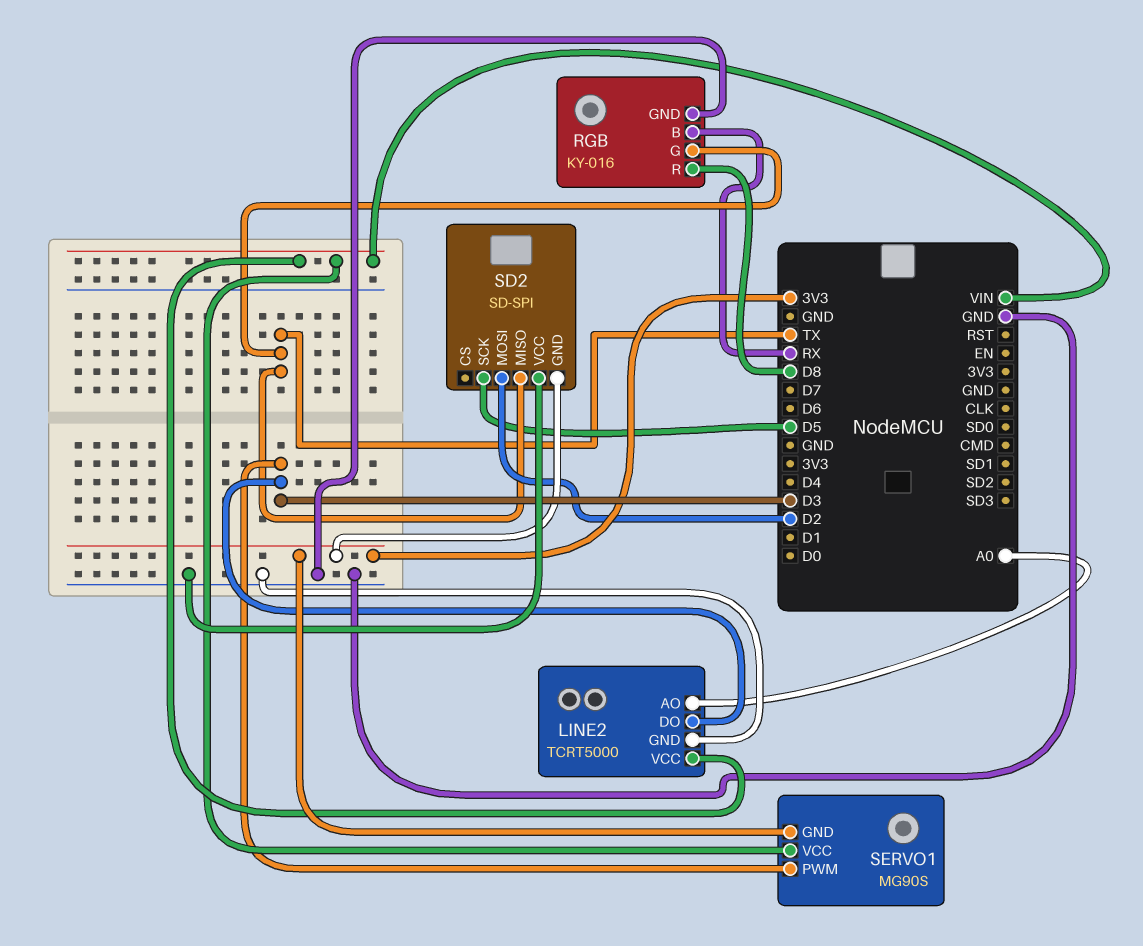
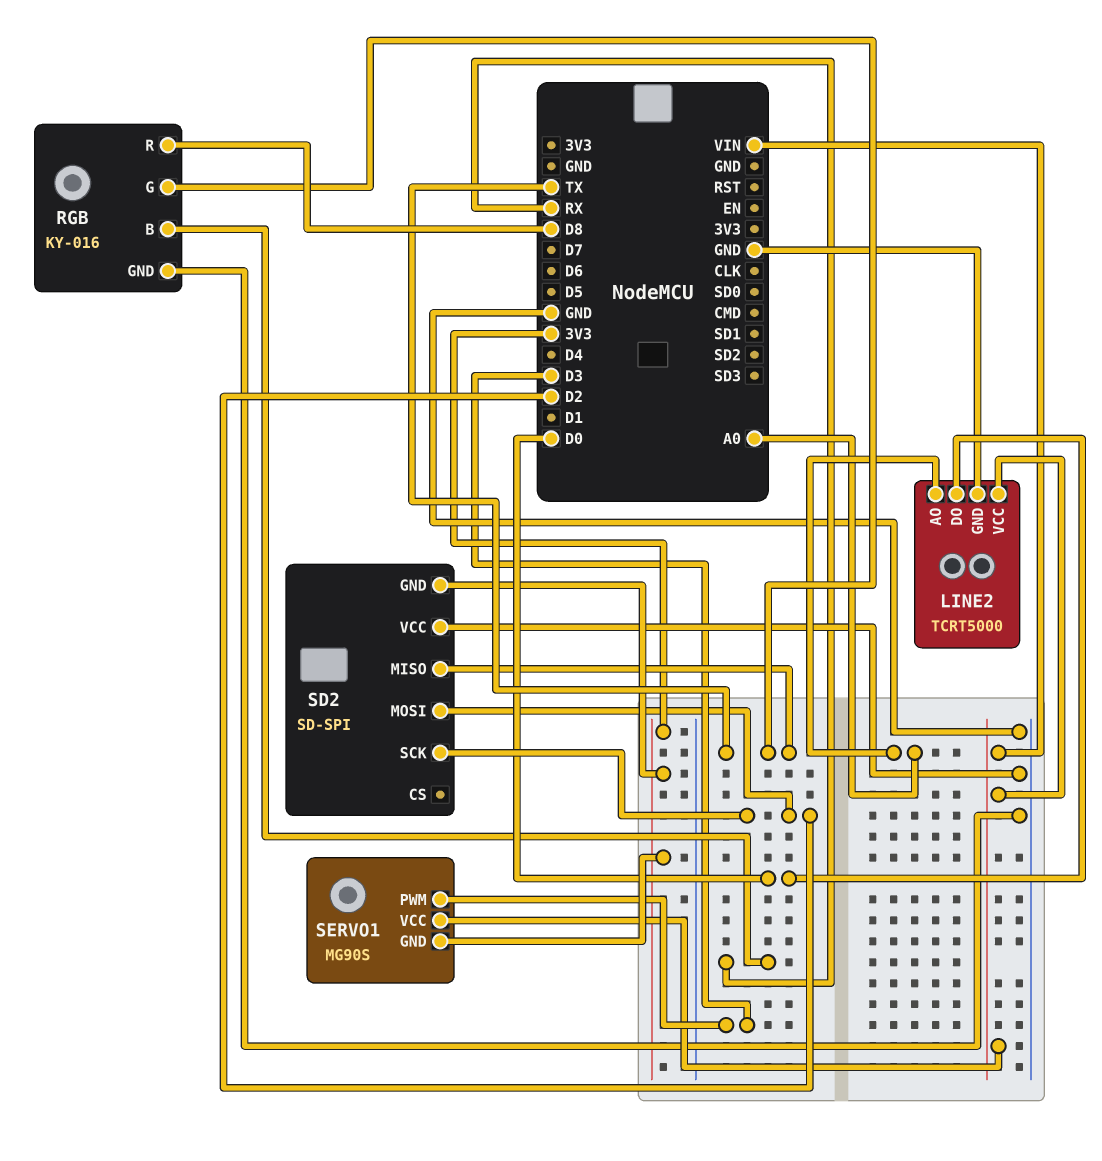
LINE2 pin DO: D3 -> D0
SD2 pin SCK: D5 -> D2

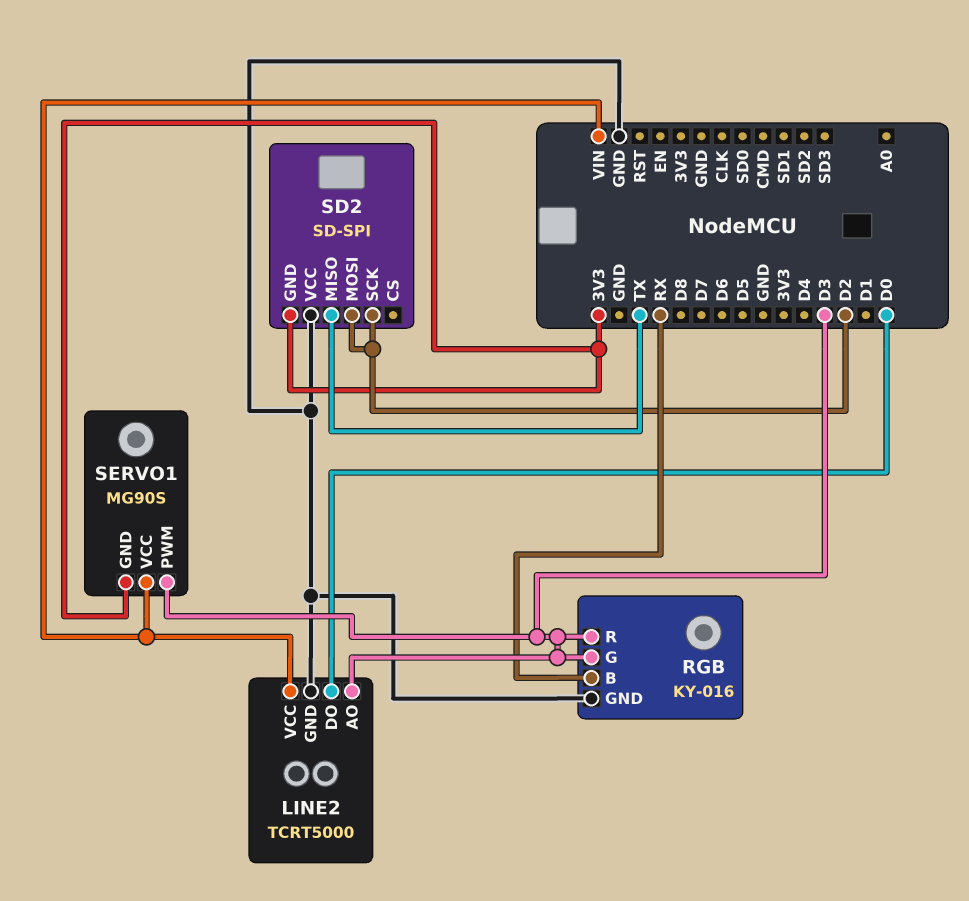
LINE2 pin AO: A0 -> D3
RGB pin G: TX -> D3
RGB pin R: D8 -> D3

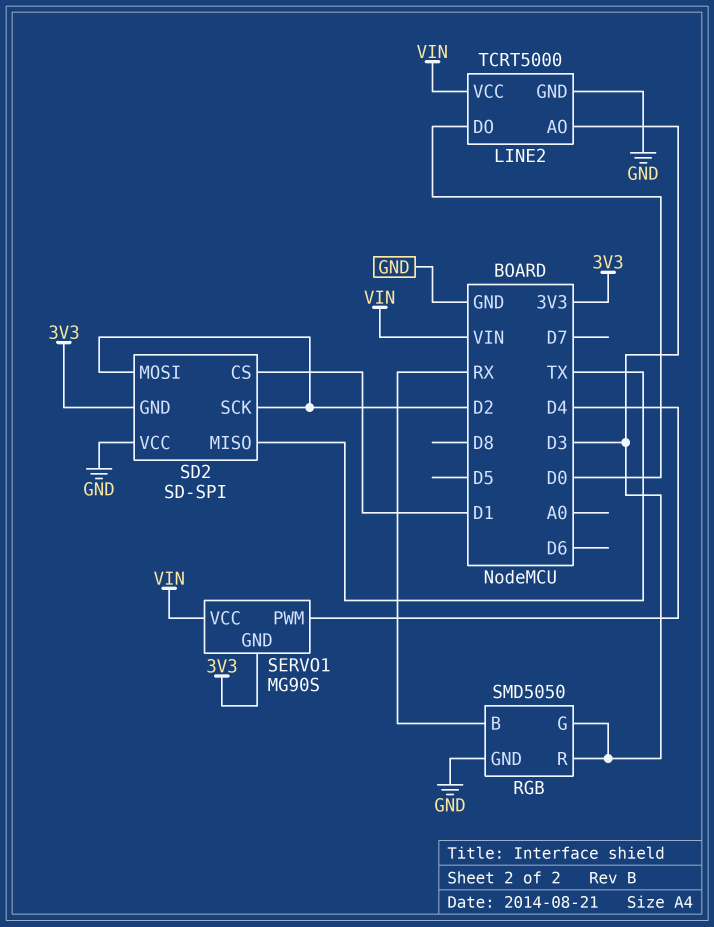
RGB: KY-016 -> SMD5050
SD2 pin CS: none -> D1
SERVO1 pin PWM: D3 -> D4

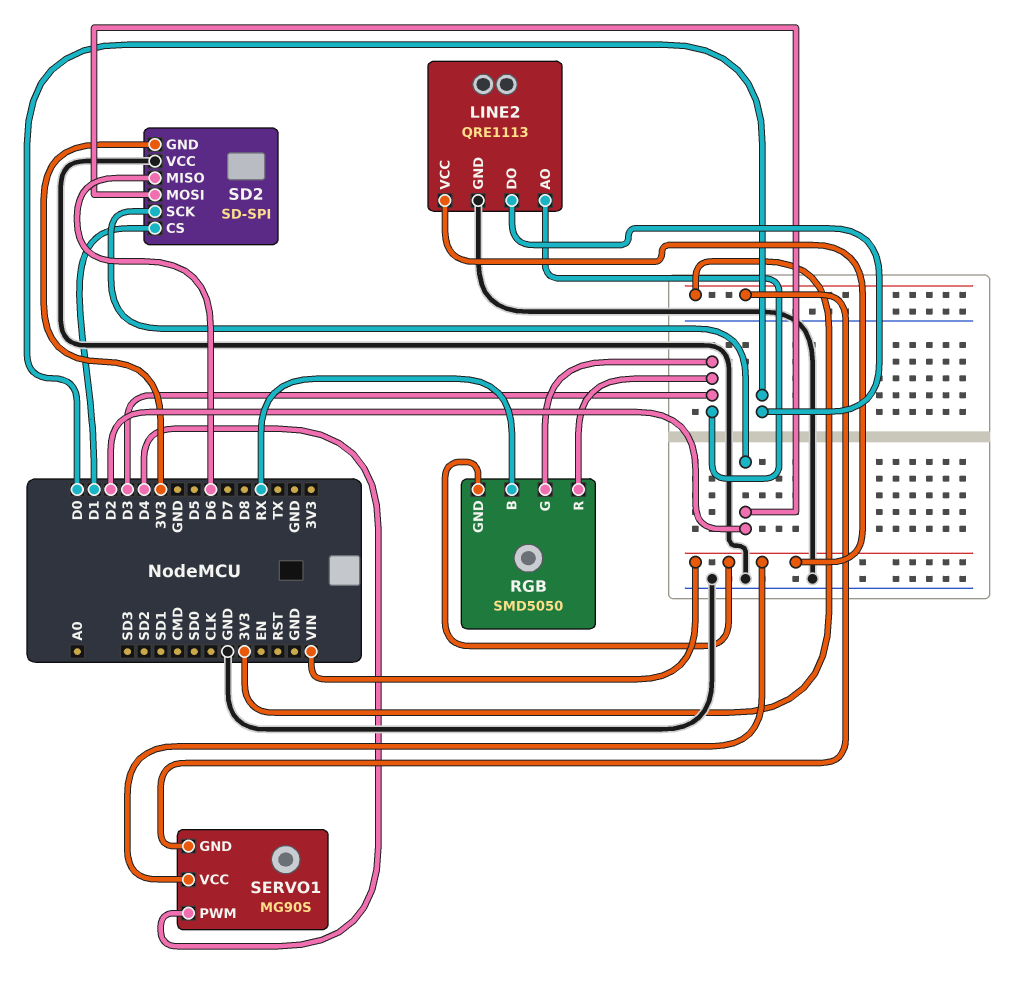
LINE2: TCRT5000 -> QRE1113
RGB pin GND: GND -> VIN
SD2 pin MISO: TX -> D6

